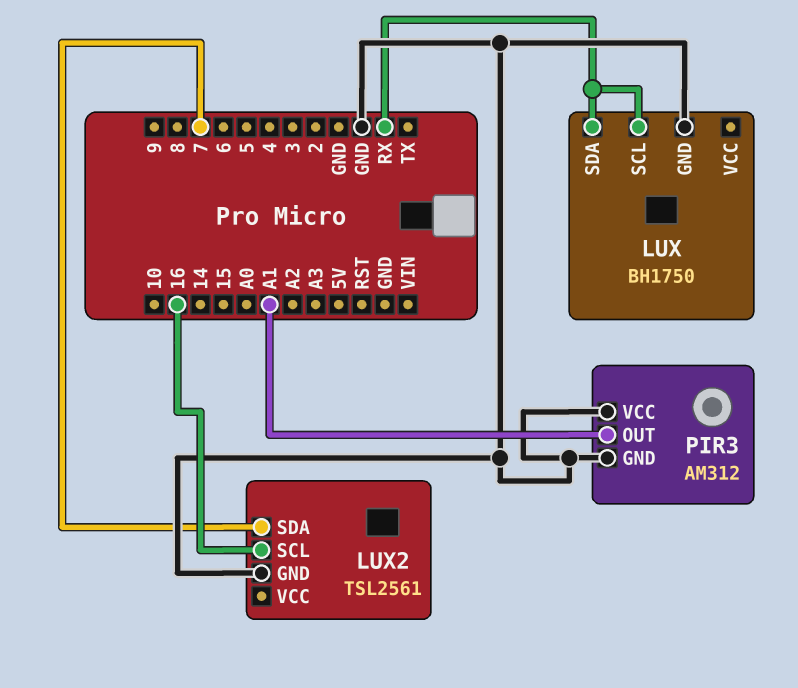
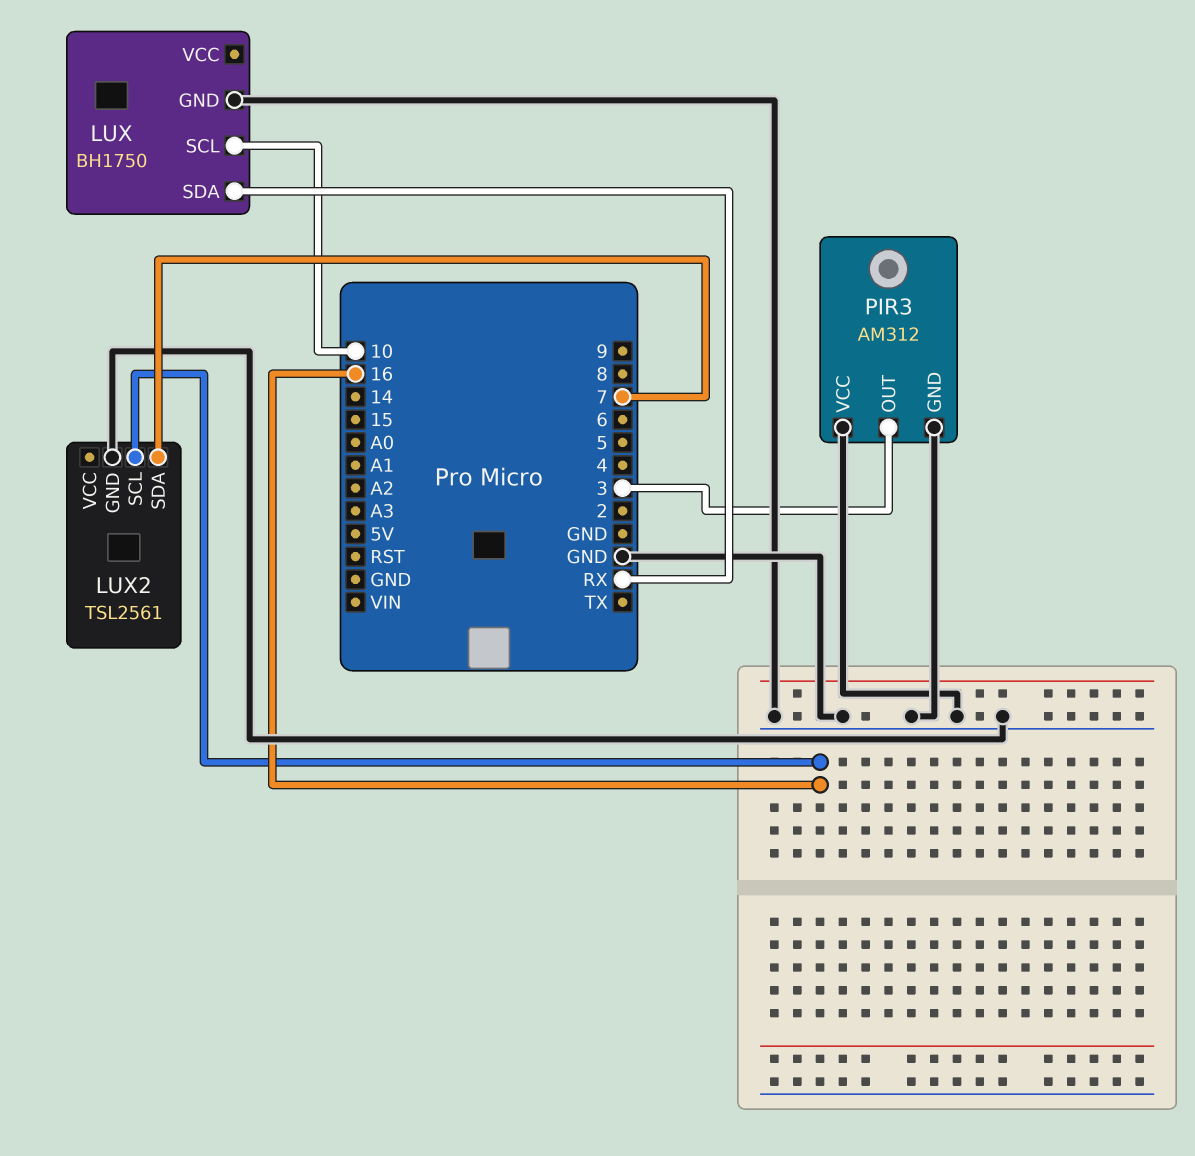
LUX pin SCL: RX -> 10
PIR3 pin OUT: A1 -> 3

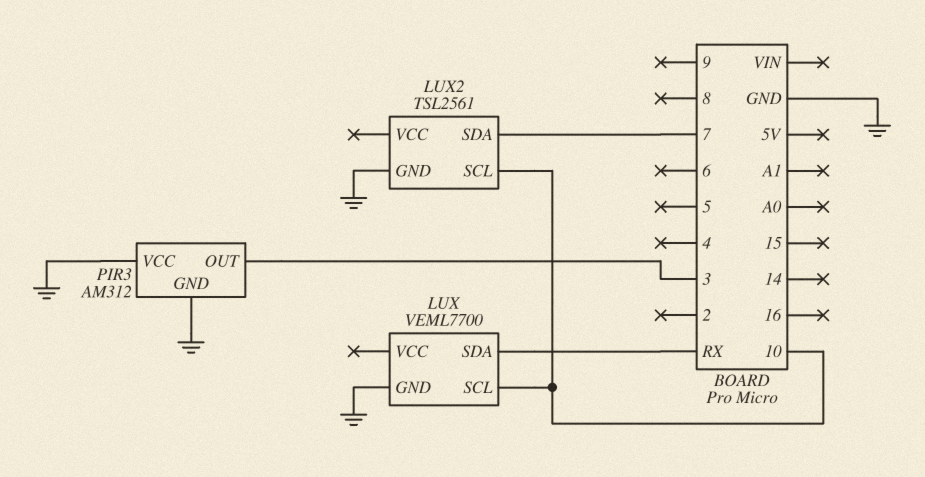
LUX: BH1750 -> VEML7700
LUX2 pin SCL: 16 -> 10

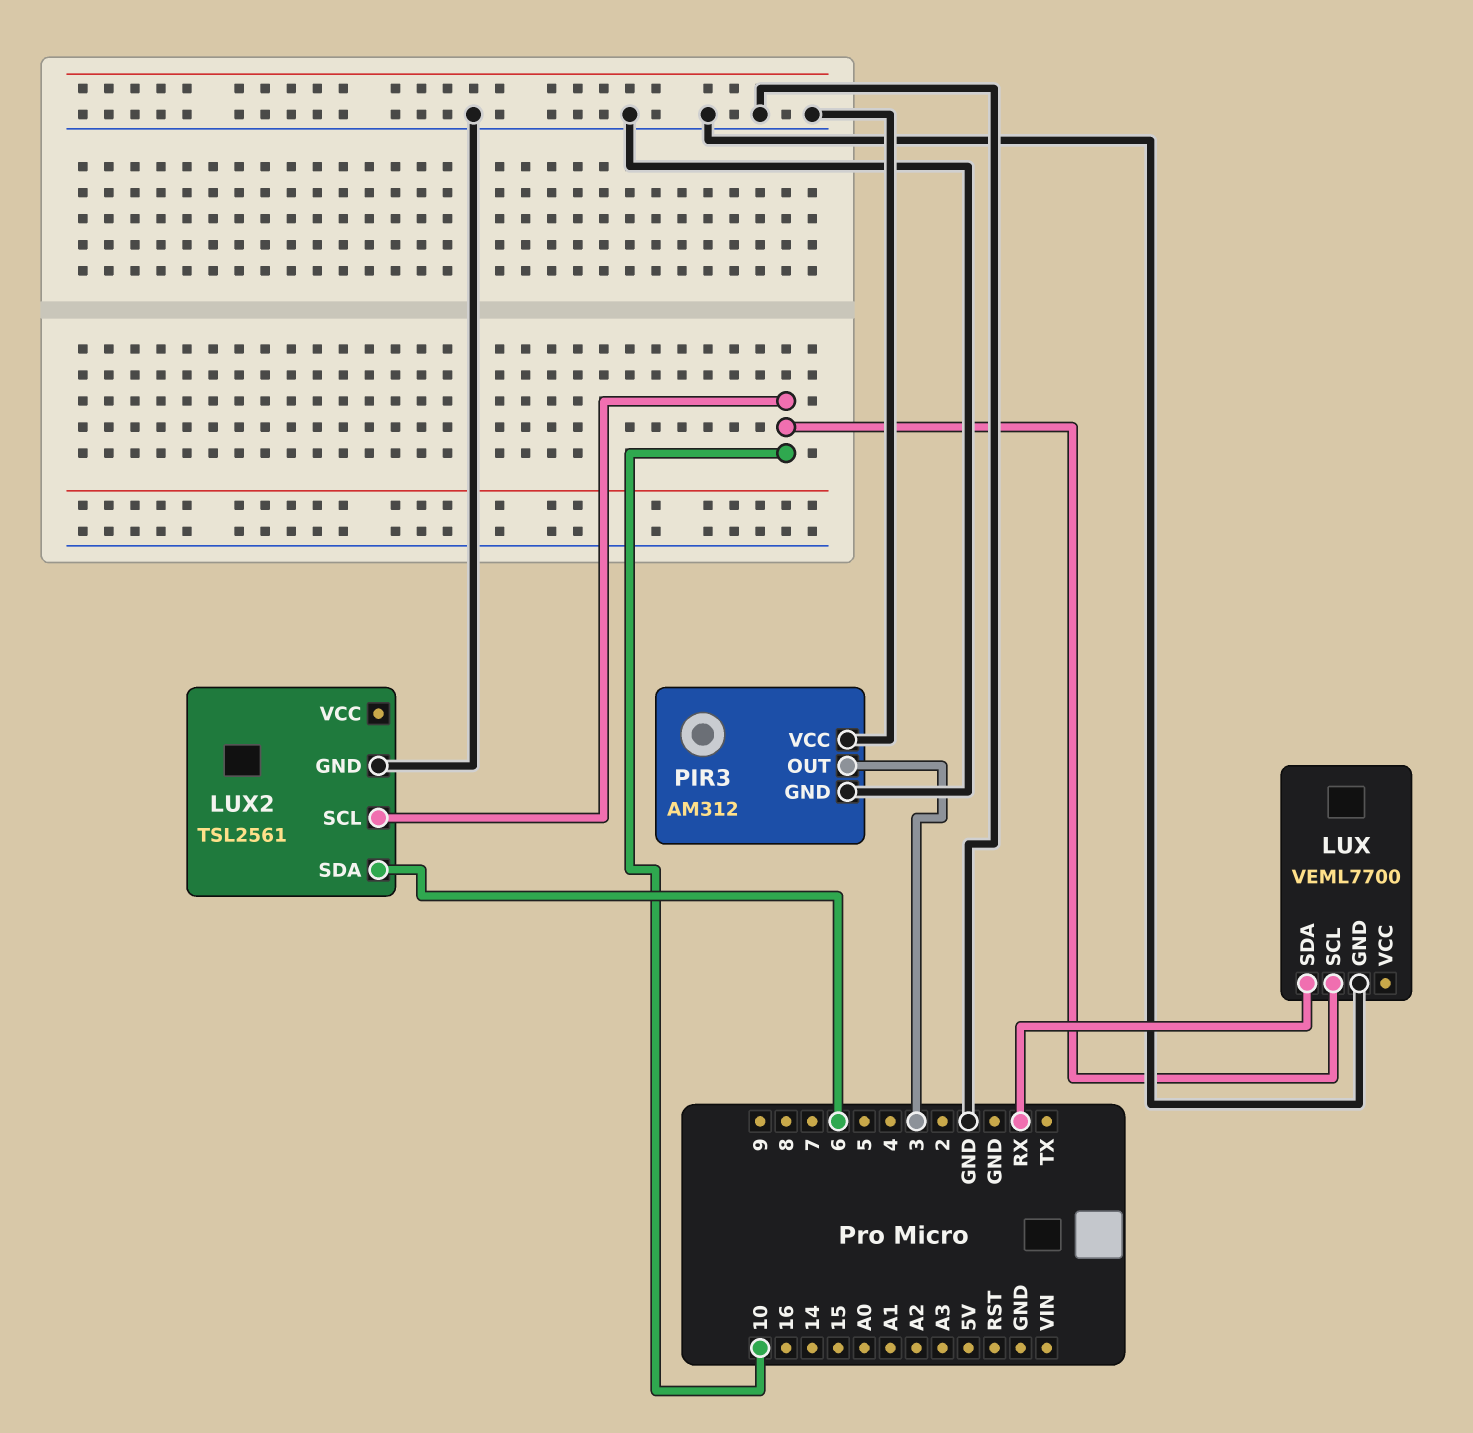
LUX2 pin SDA: 7 -> 6

